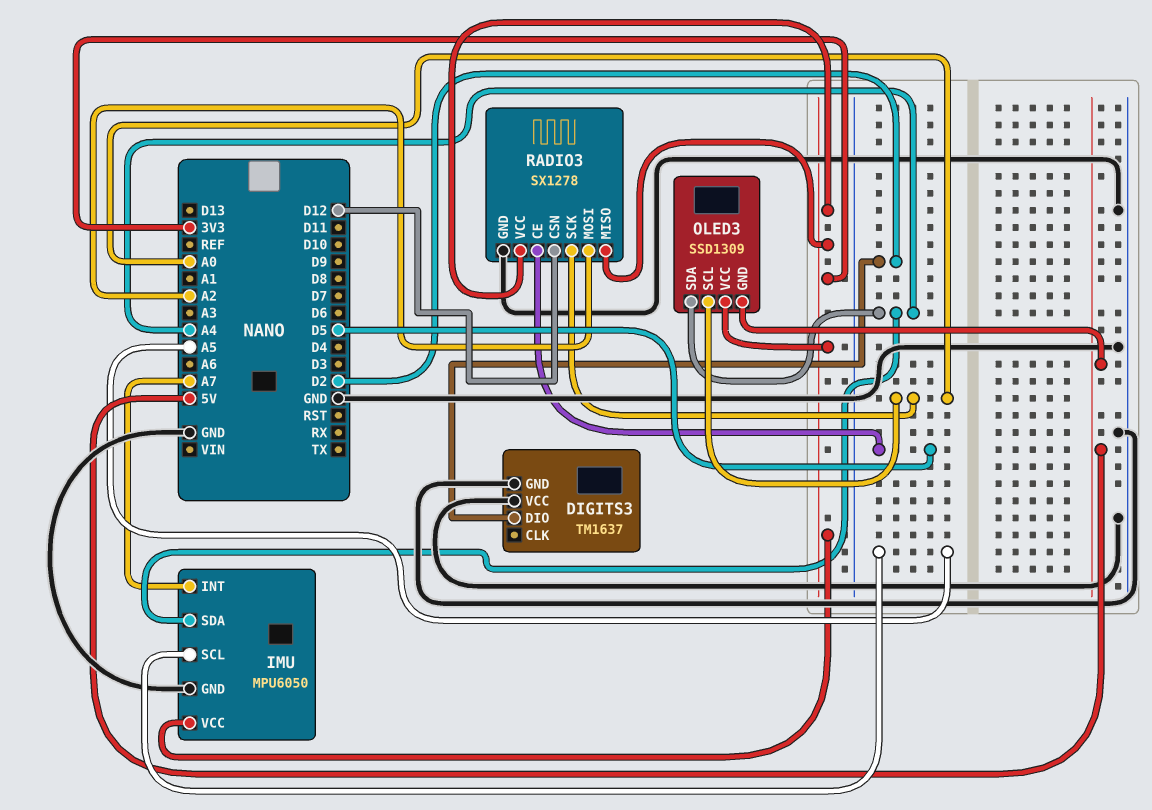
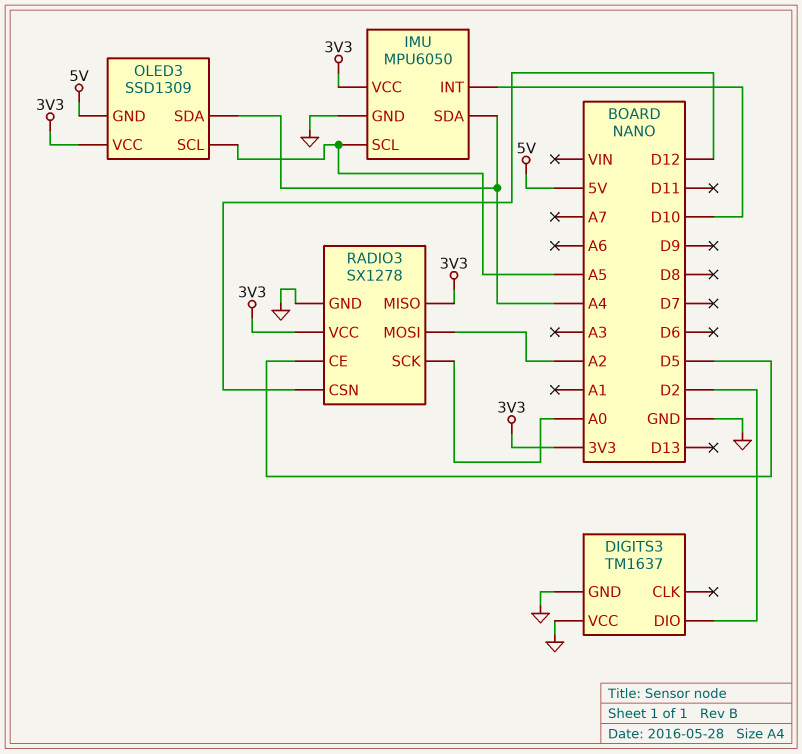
IMU pin INT: A7 -> D10
OLED3 pin SCL: A0 -> A5

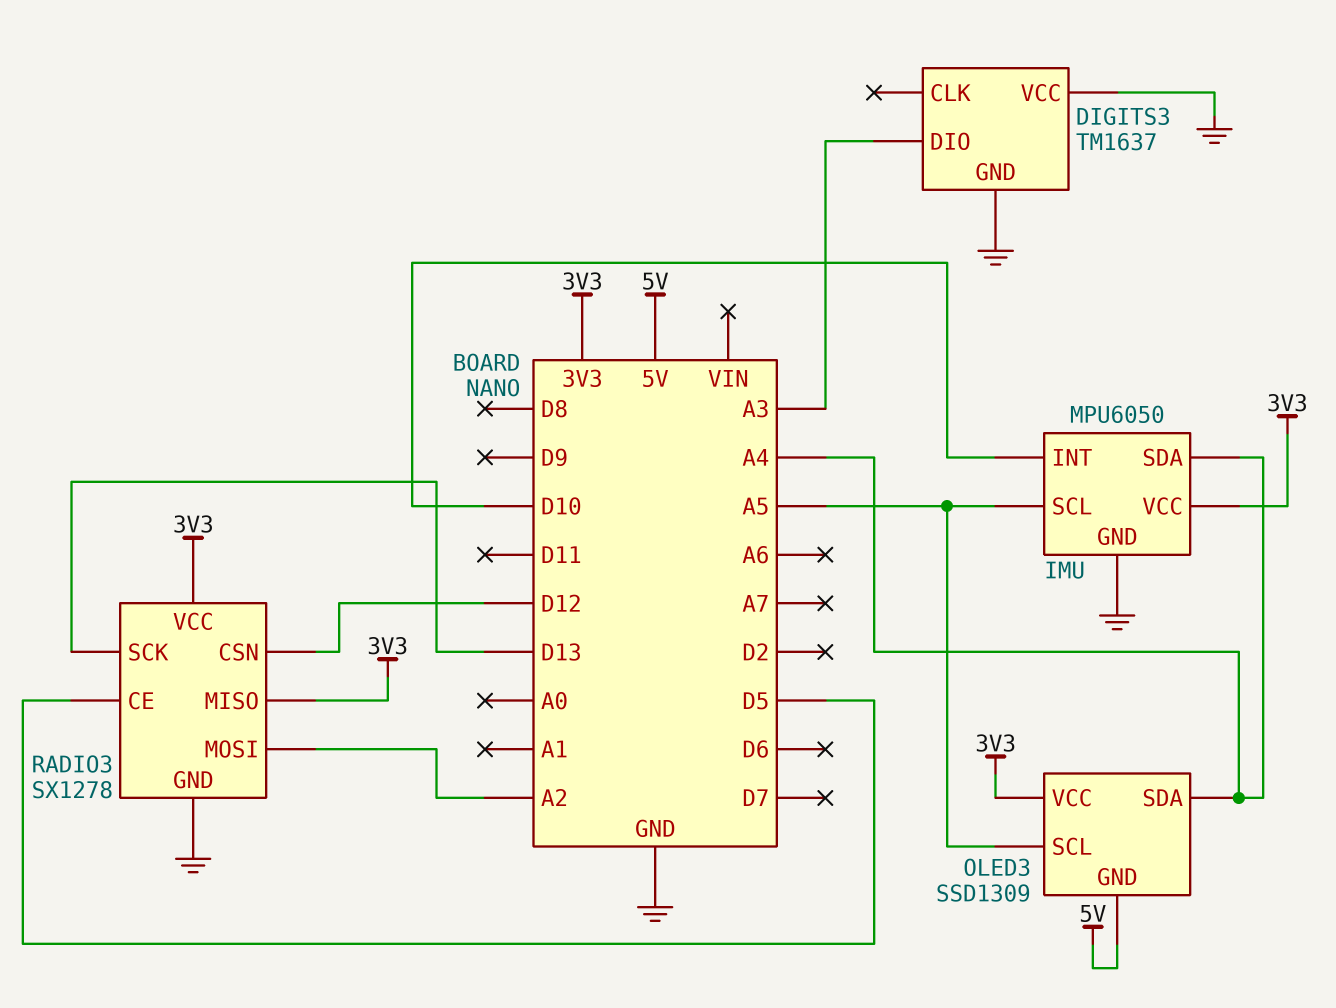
DIGITS3 pin DIO: D2 -> A3
RADIO3 pin SCK: A0 -> D13

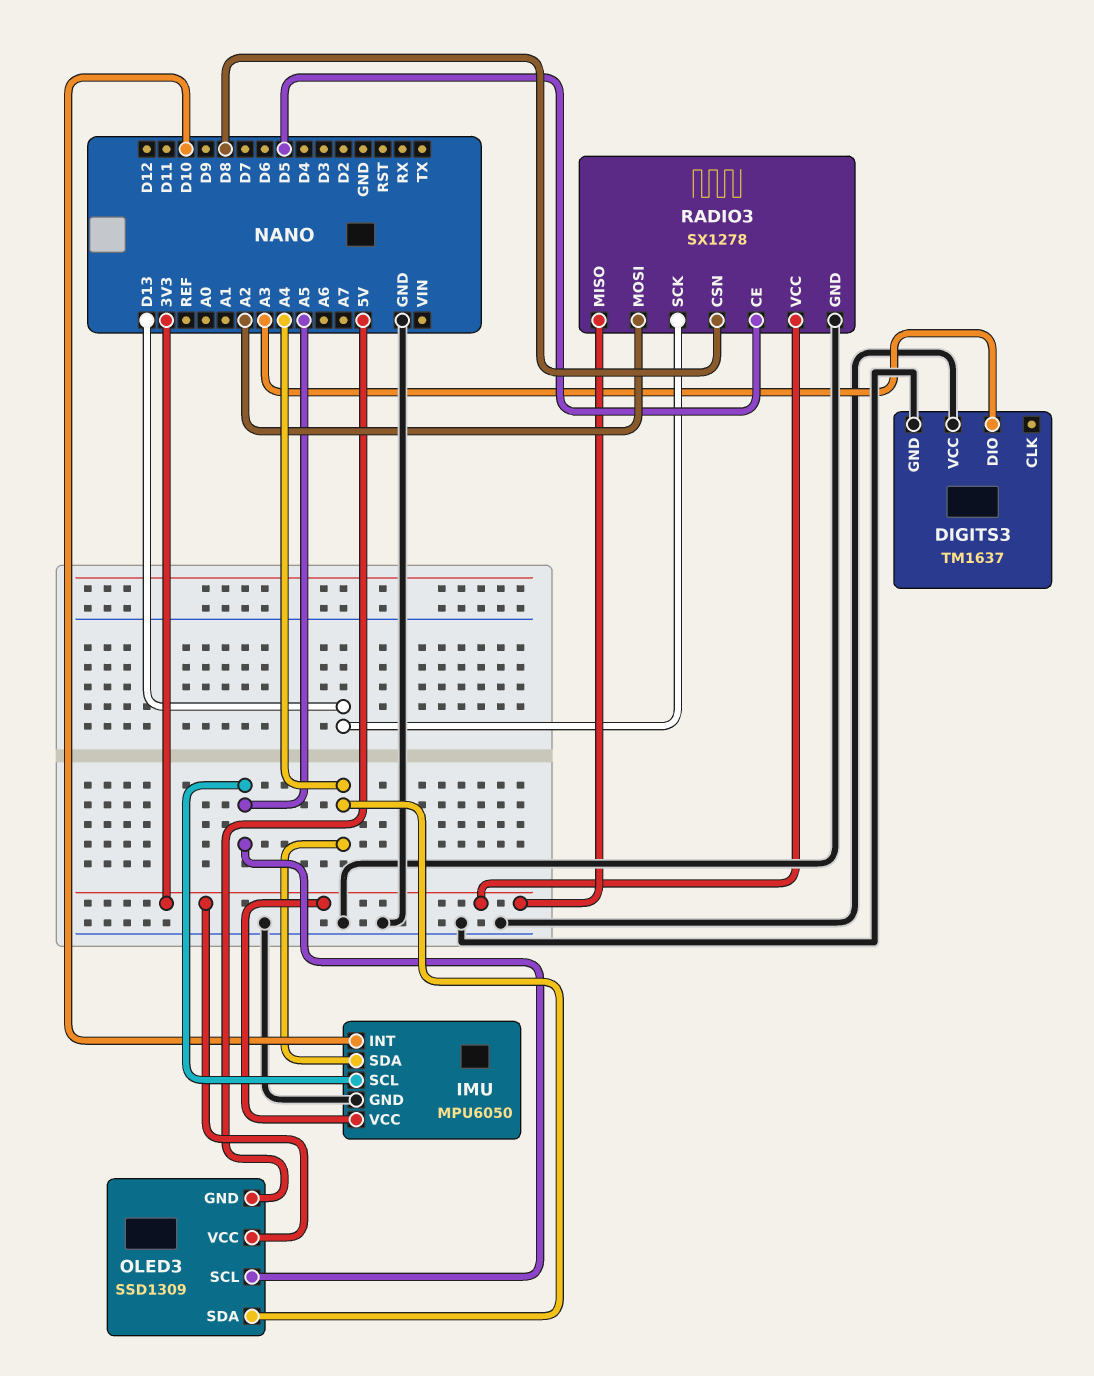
RADIO3 pin CSN: D12 -> D8

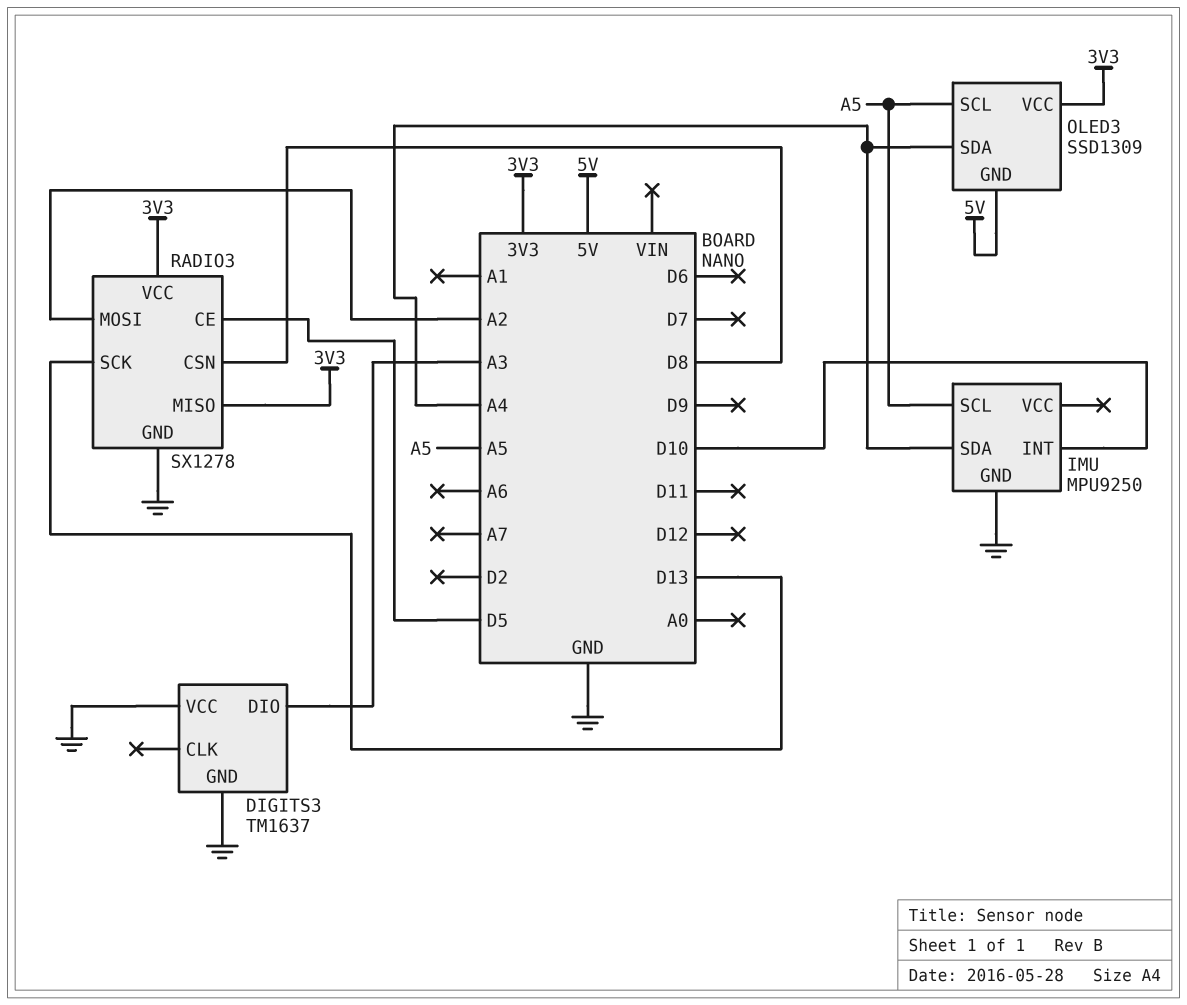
IMU: MPU6050 -> MPU9250
IMU pin VCC: 3V3 -> none

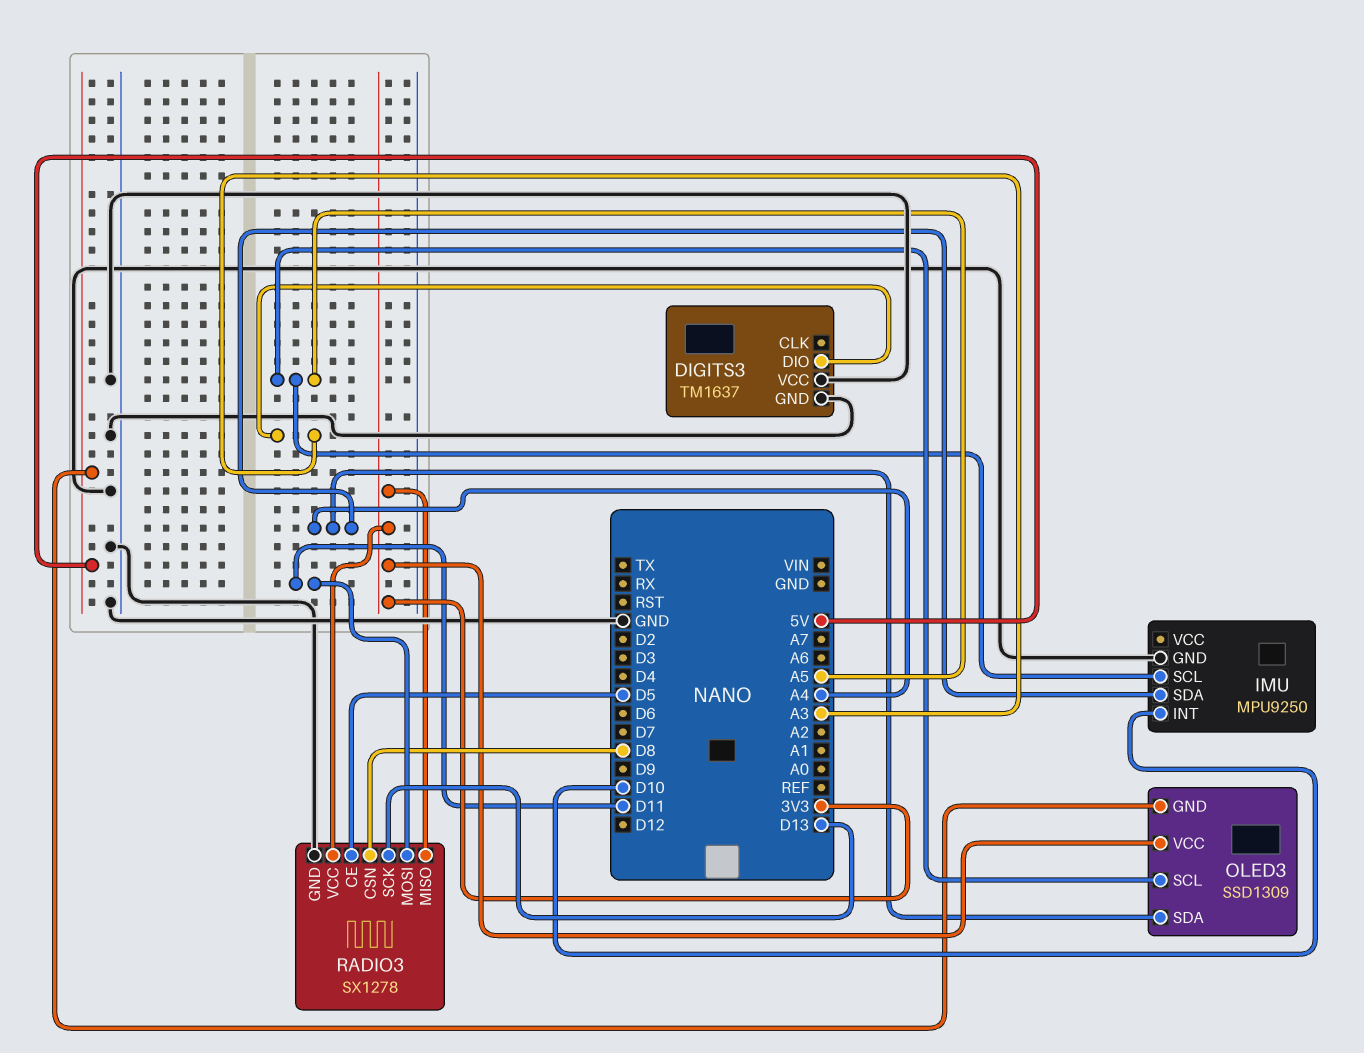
RADIO3 pin MOSI: A2 -> D11

